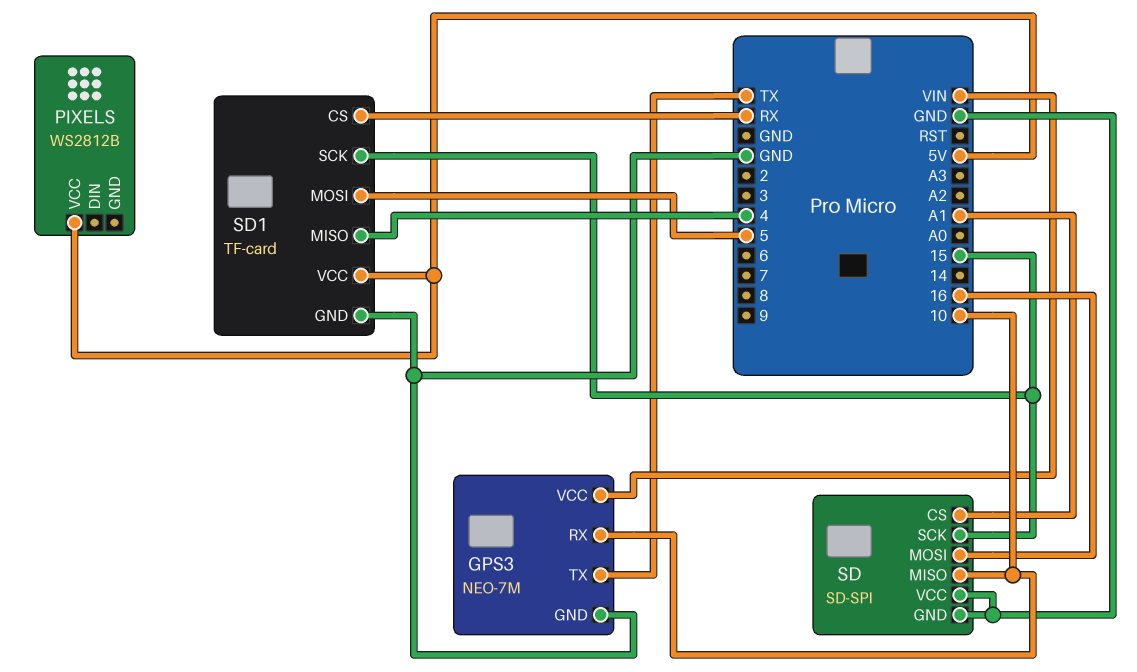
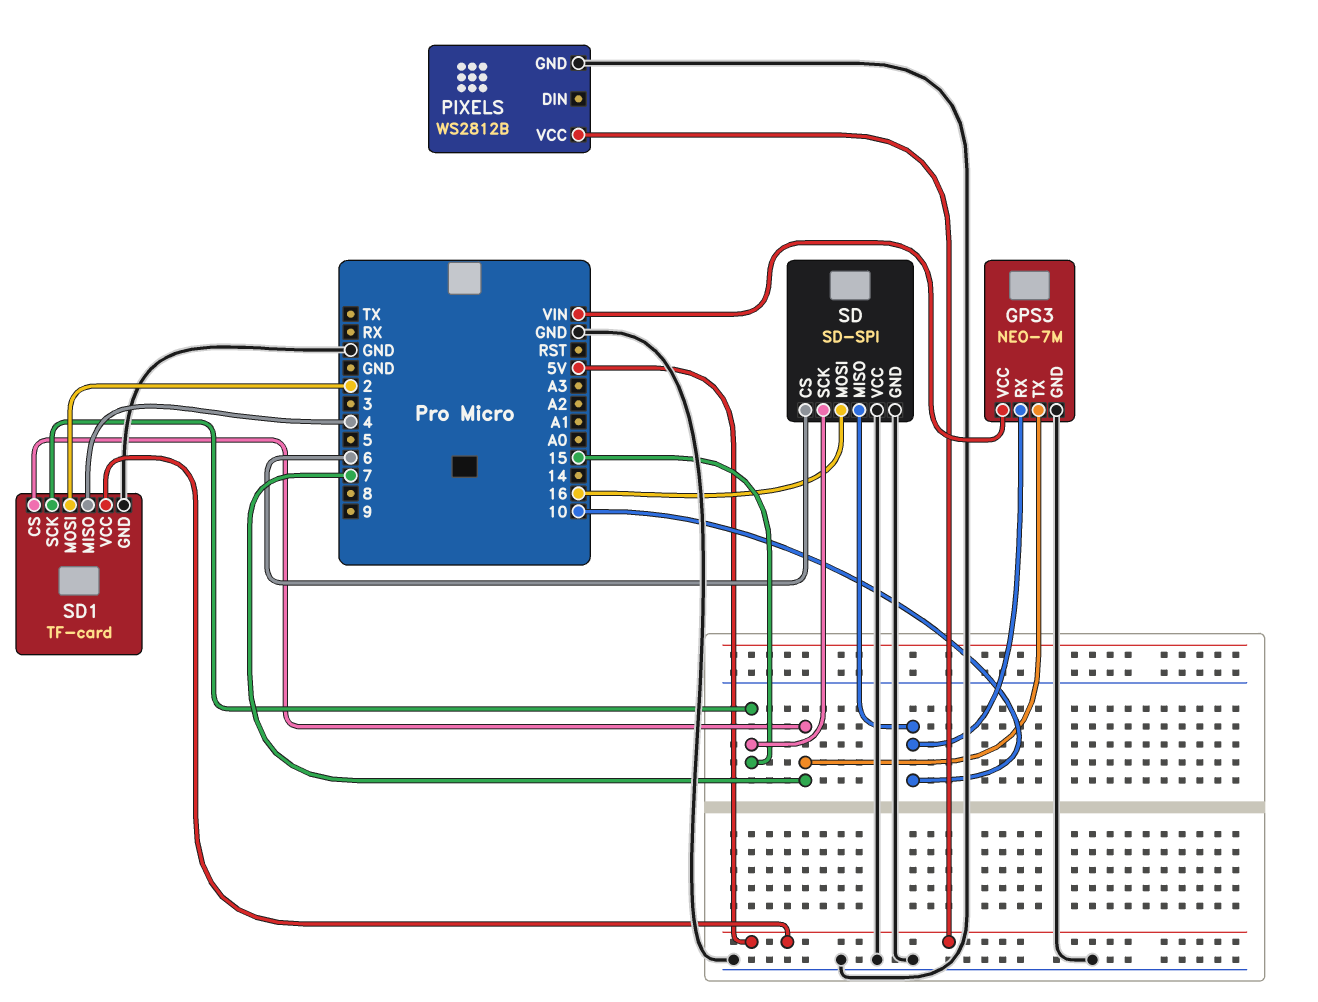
GPS3 pin TX: TX -> 7
PIXELS pin GND: none -> GND
SD pin CS: A1 -> 6
SD1 pin CS: RX -> 7
SD1 pin MOSI: 5 -> 2

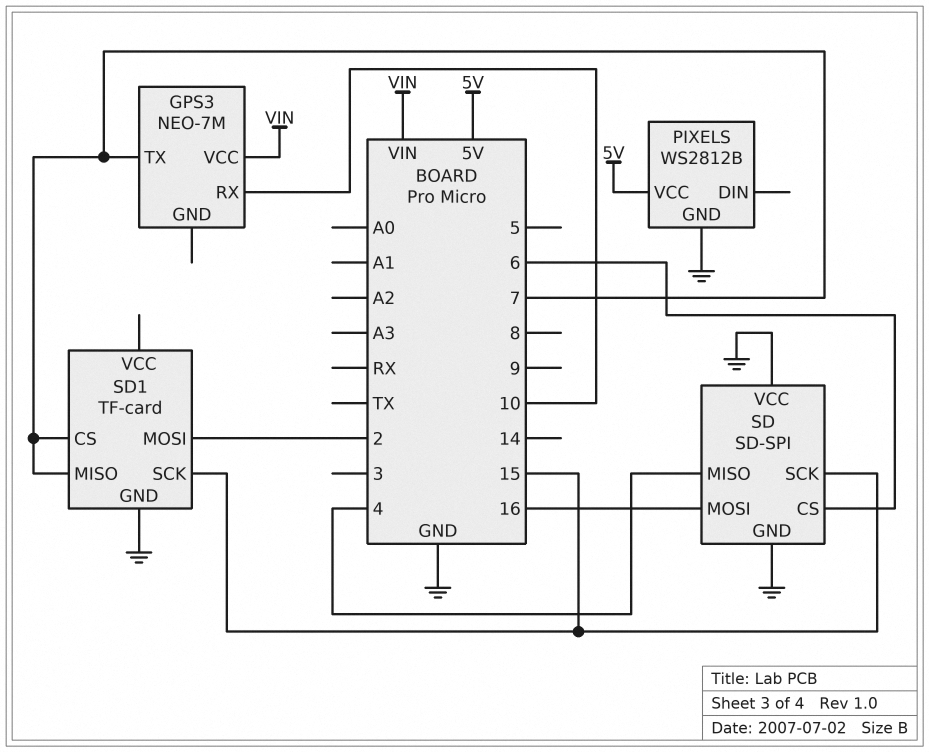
GPS3 pin GND: GND -> none
SD pin MISO: 10 -> 4
SD1 pin MISO: 4 -> 7
SD1 pin VCC: 5V -> none

